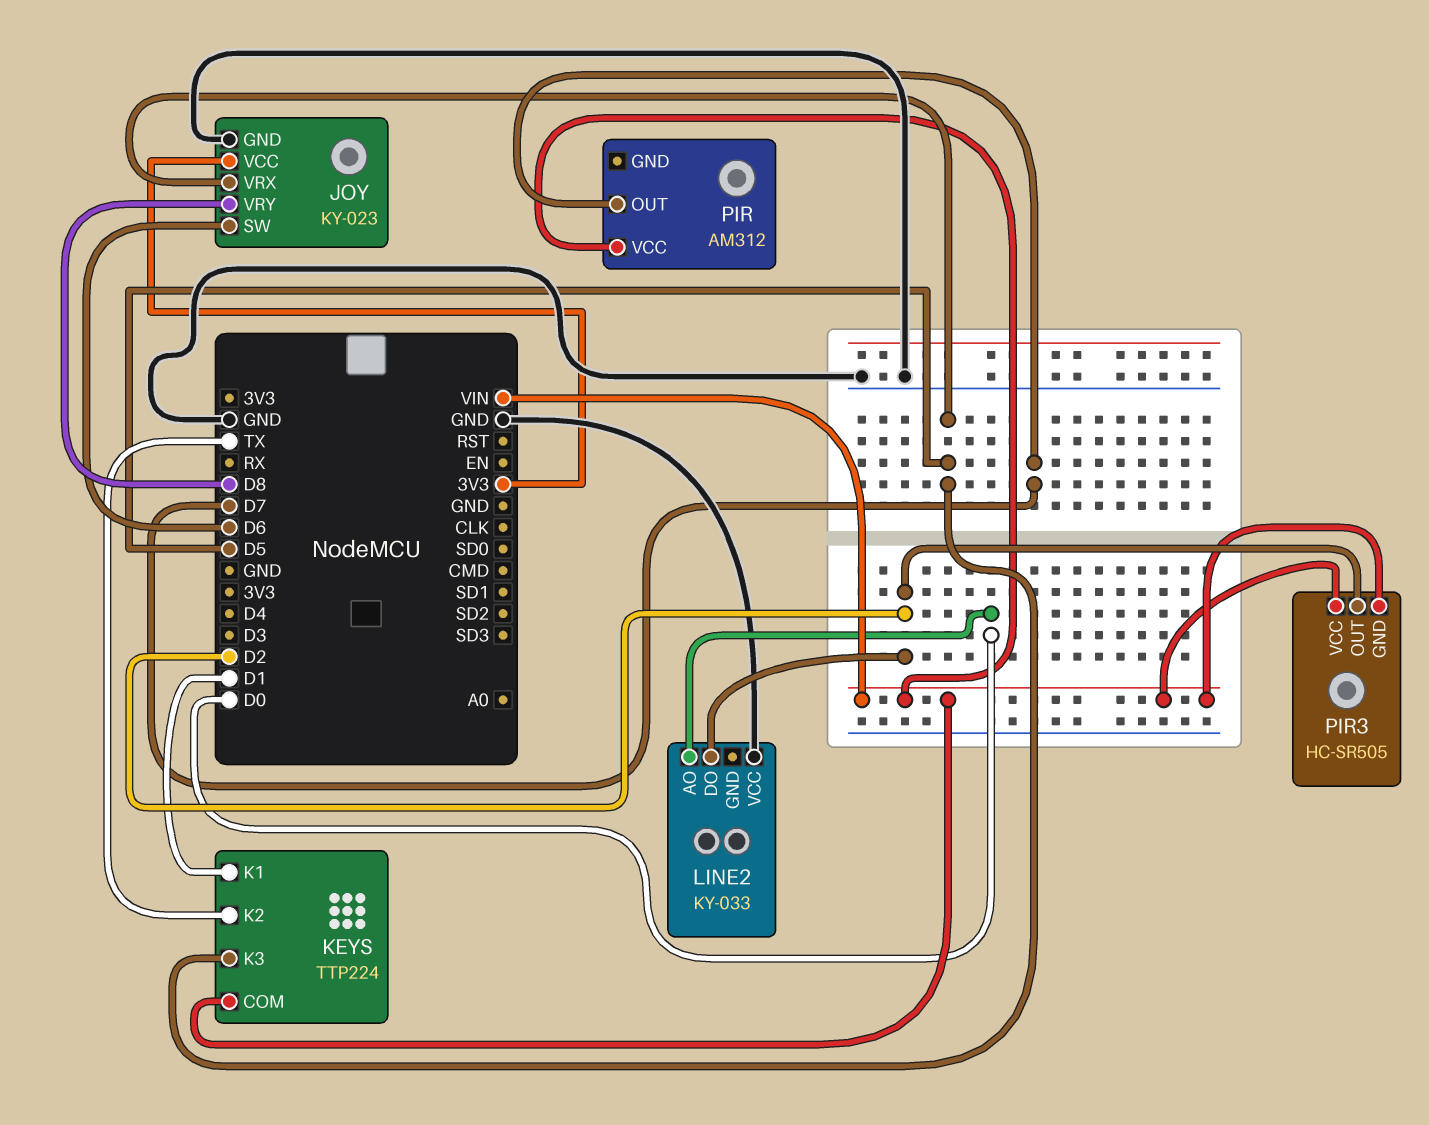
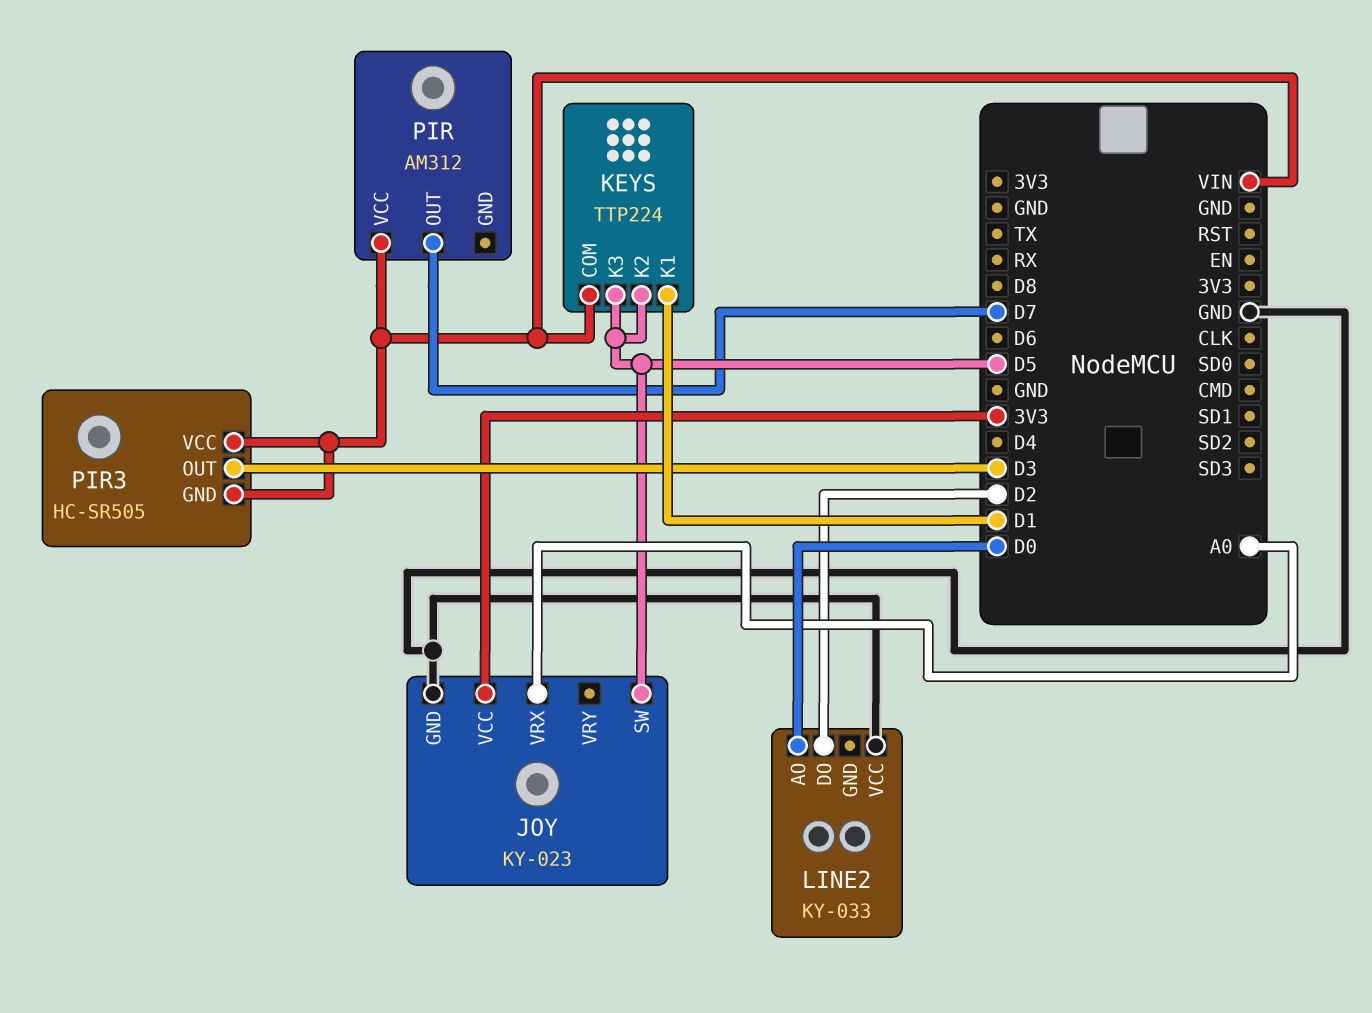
JOY pin SW: D6 -> D5
JOY pin VRX: D5 -> A0
JOY pin VRY: D8 -> none
KEYS pin K2: TX -> D5
PIR3 pin OUT: D2 -> D3

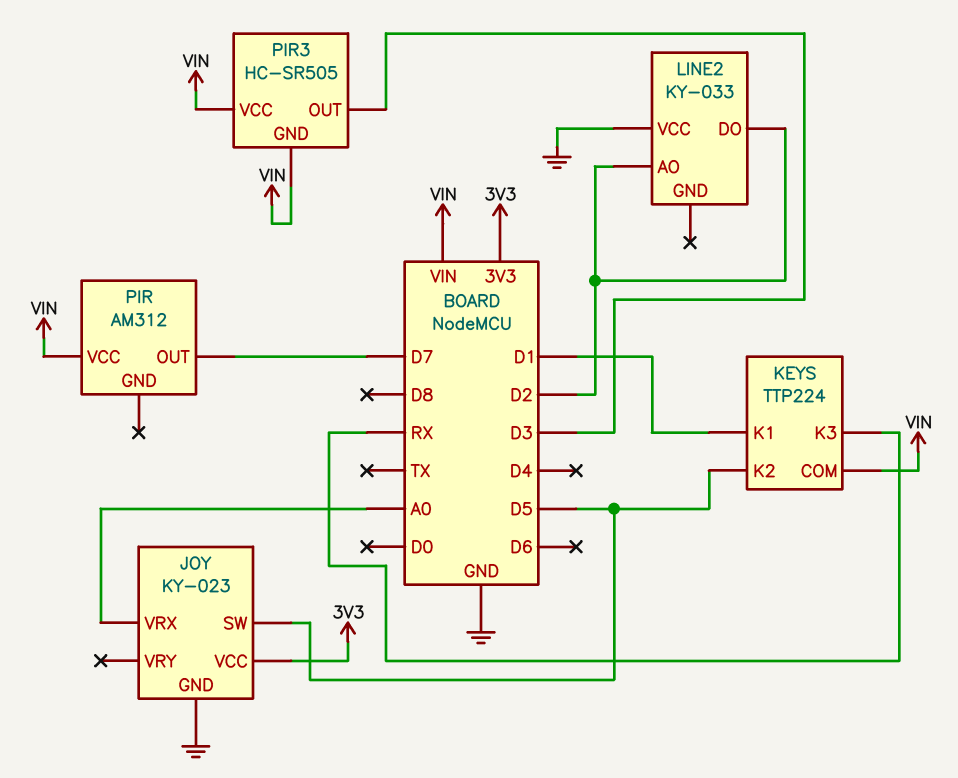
KEYS pin K3: D5 -> RX
LINE2 pin AO: D0 -> D2

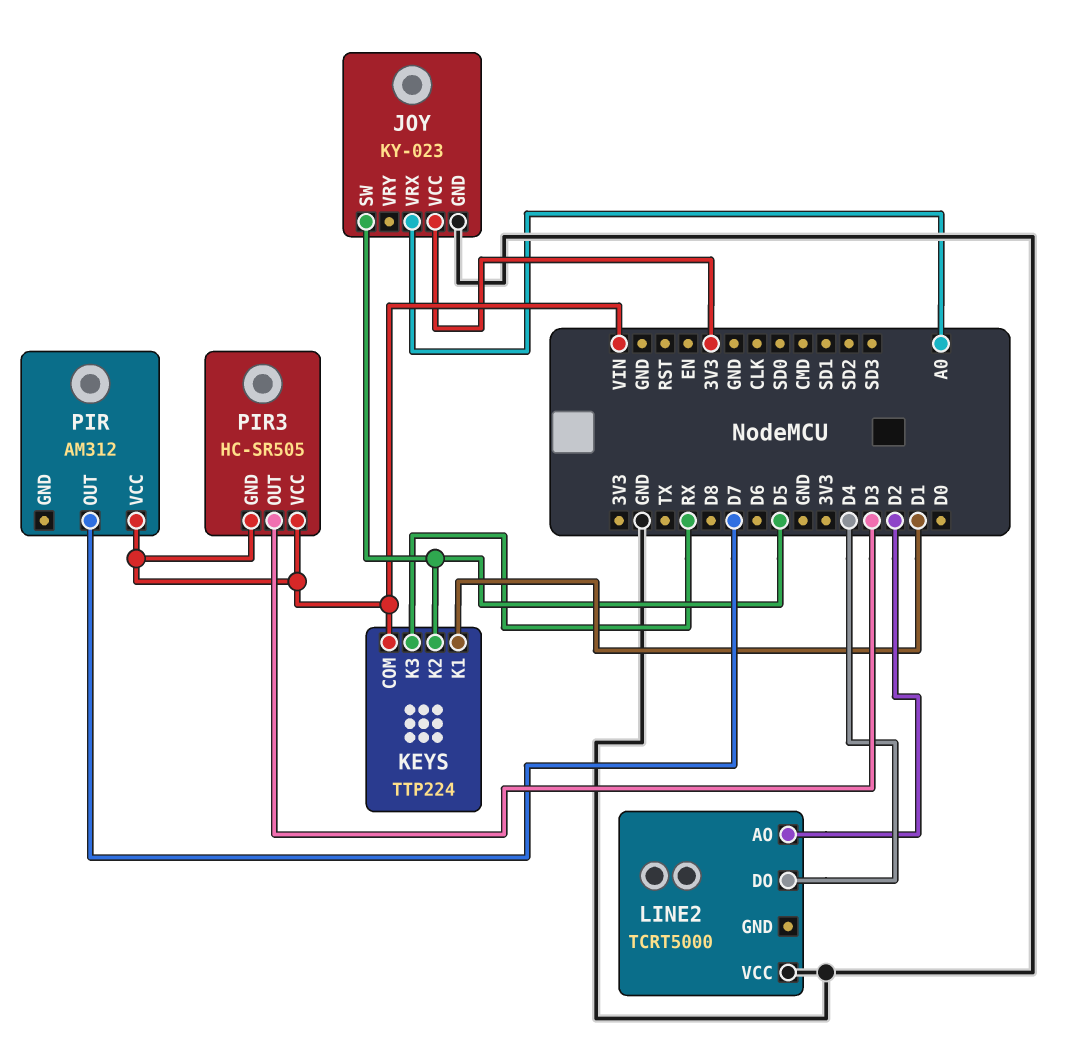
LINE2: KY-033 -> TCRT5000
LINE2 pin DO: D2 -> D4

